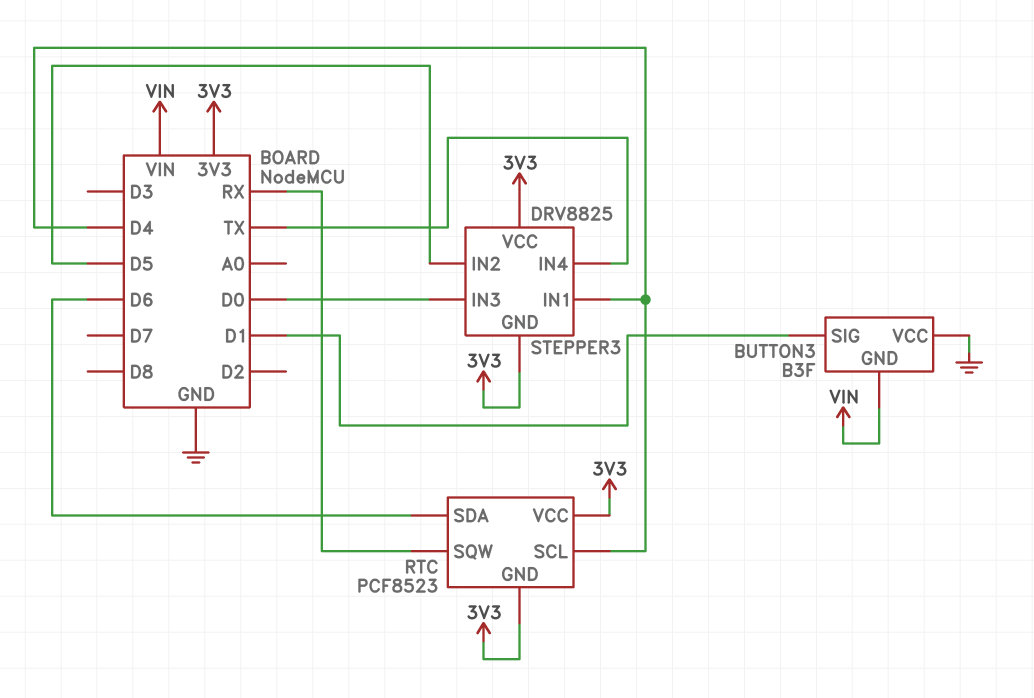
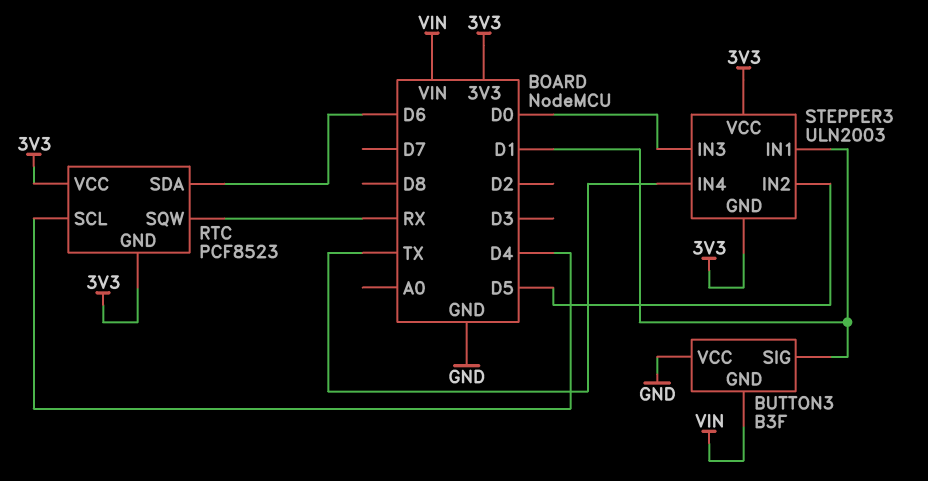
STEPPER3: DRV8825 -> ULN2003
STEPPER3 pin IN1: D4 -> D1

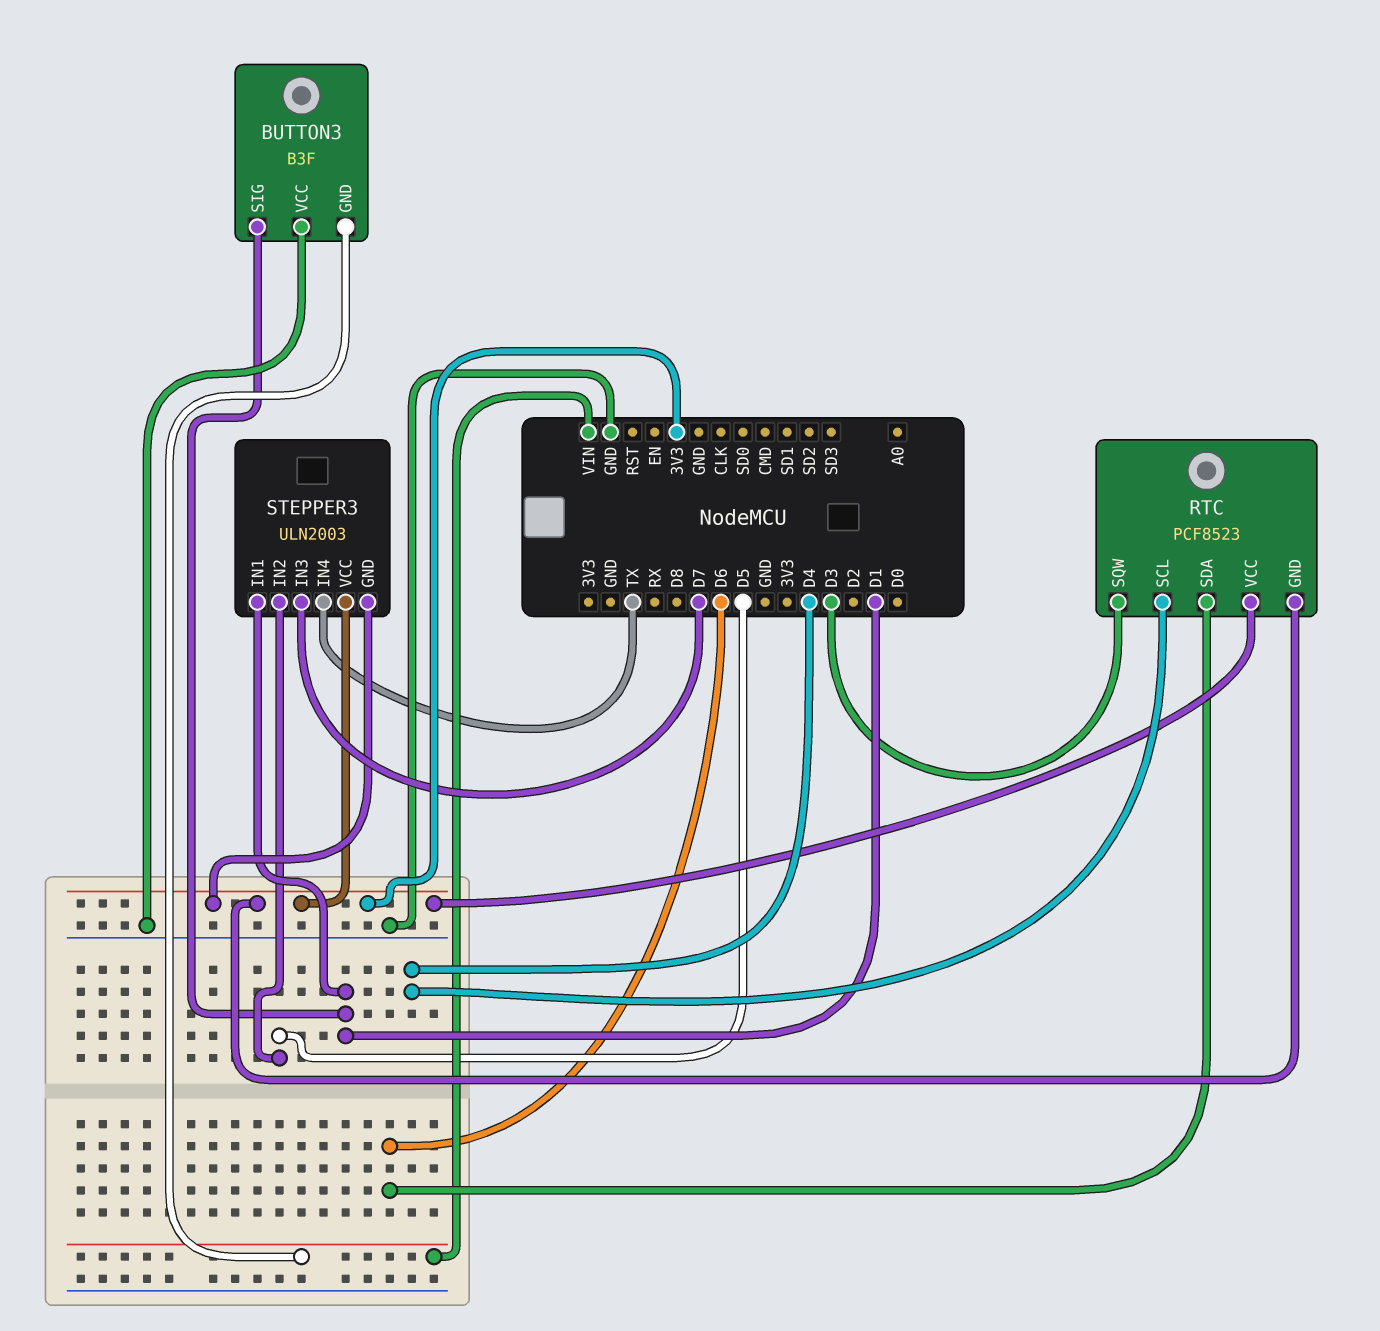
RTC pin SQW: RX -> D3
STEPPER3 pin IN3: D0 -> D7

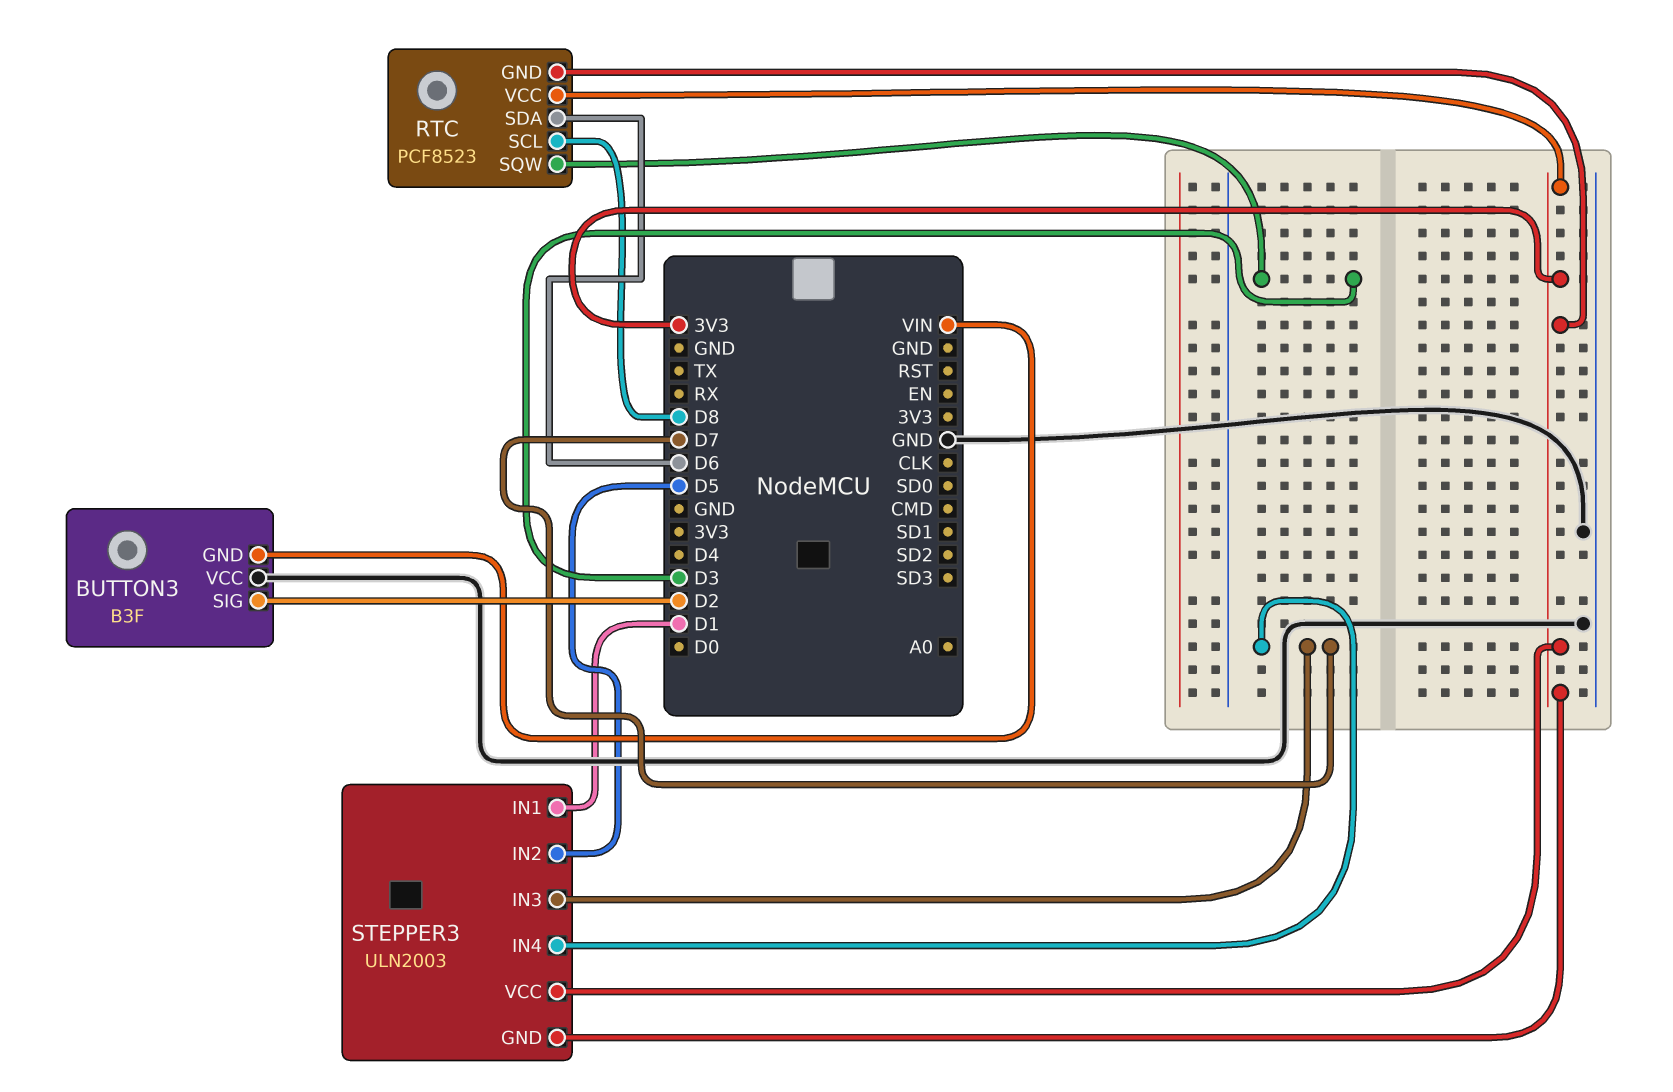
BUTTON3 pin SIG: D1 -> D2
RTC pin SCL: D4 -> D8
STEPPER3 pin IN4: TX -> D7

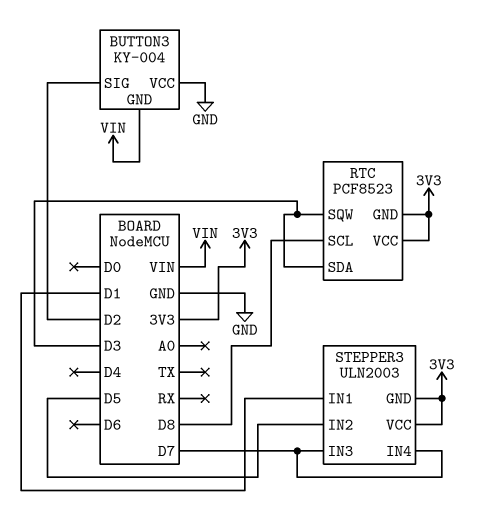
BUTTON3: B3F -> KY-004
RTC pin SDA: D6 -> D3

